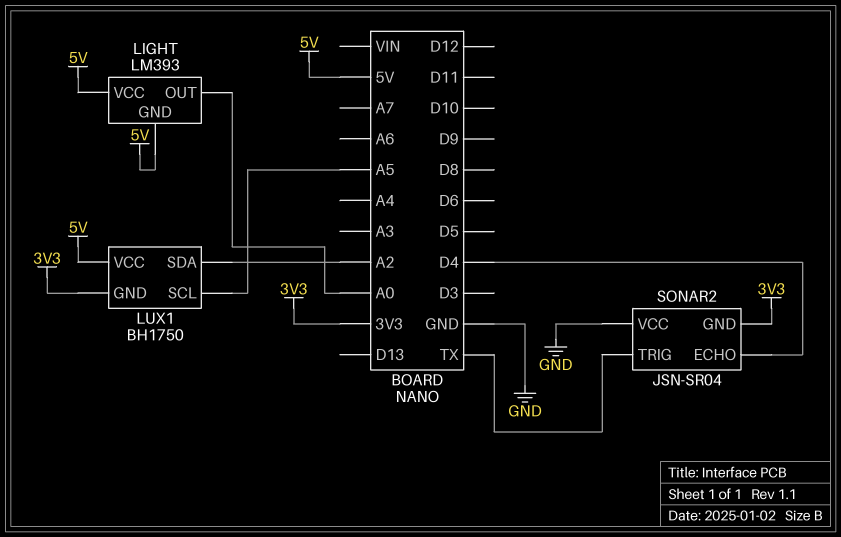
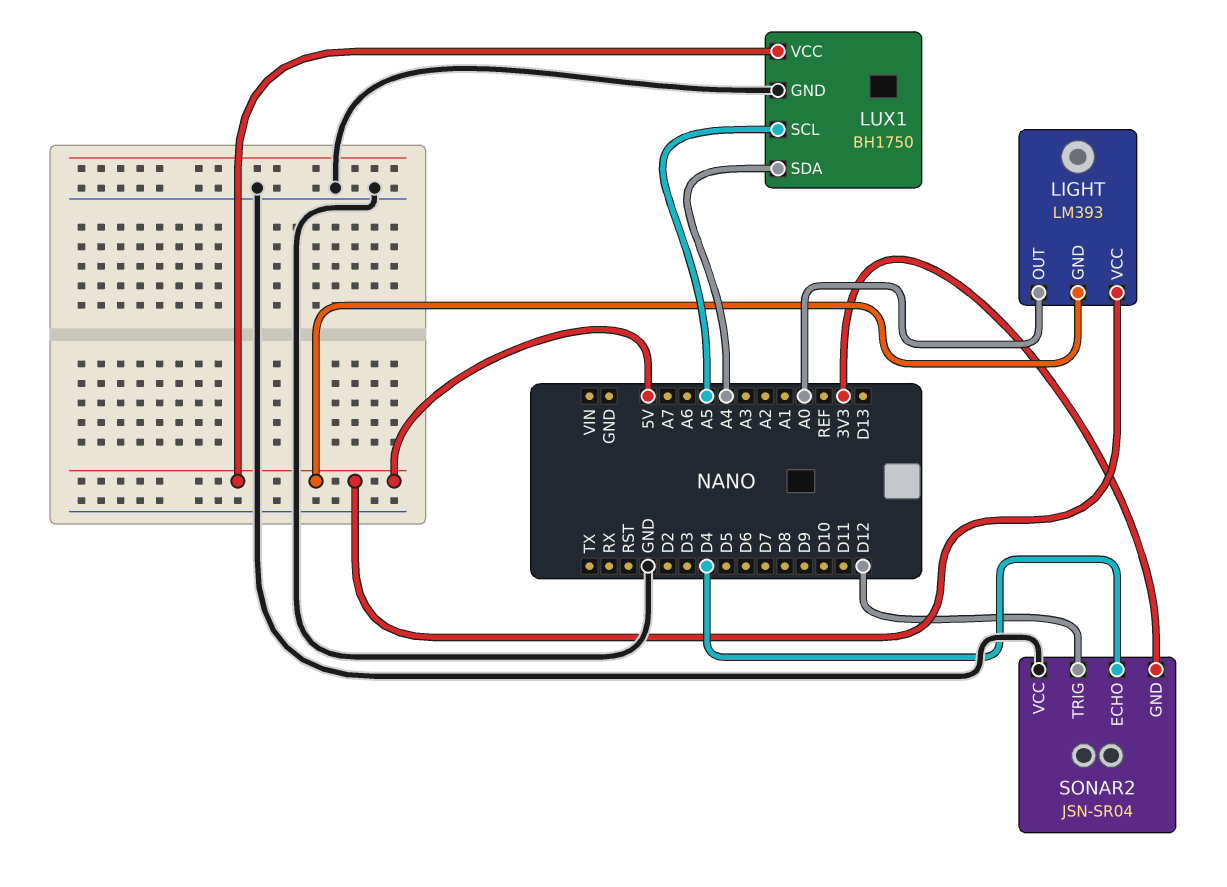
LUX1 pin GND: 3V3 -> GND
LUX1 pin SDA: A2 -> A4
SONAR2 pin TRIG: TX -> D12

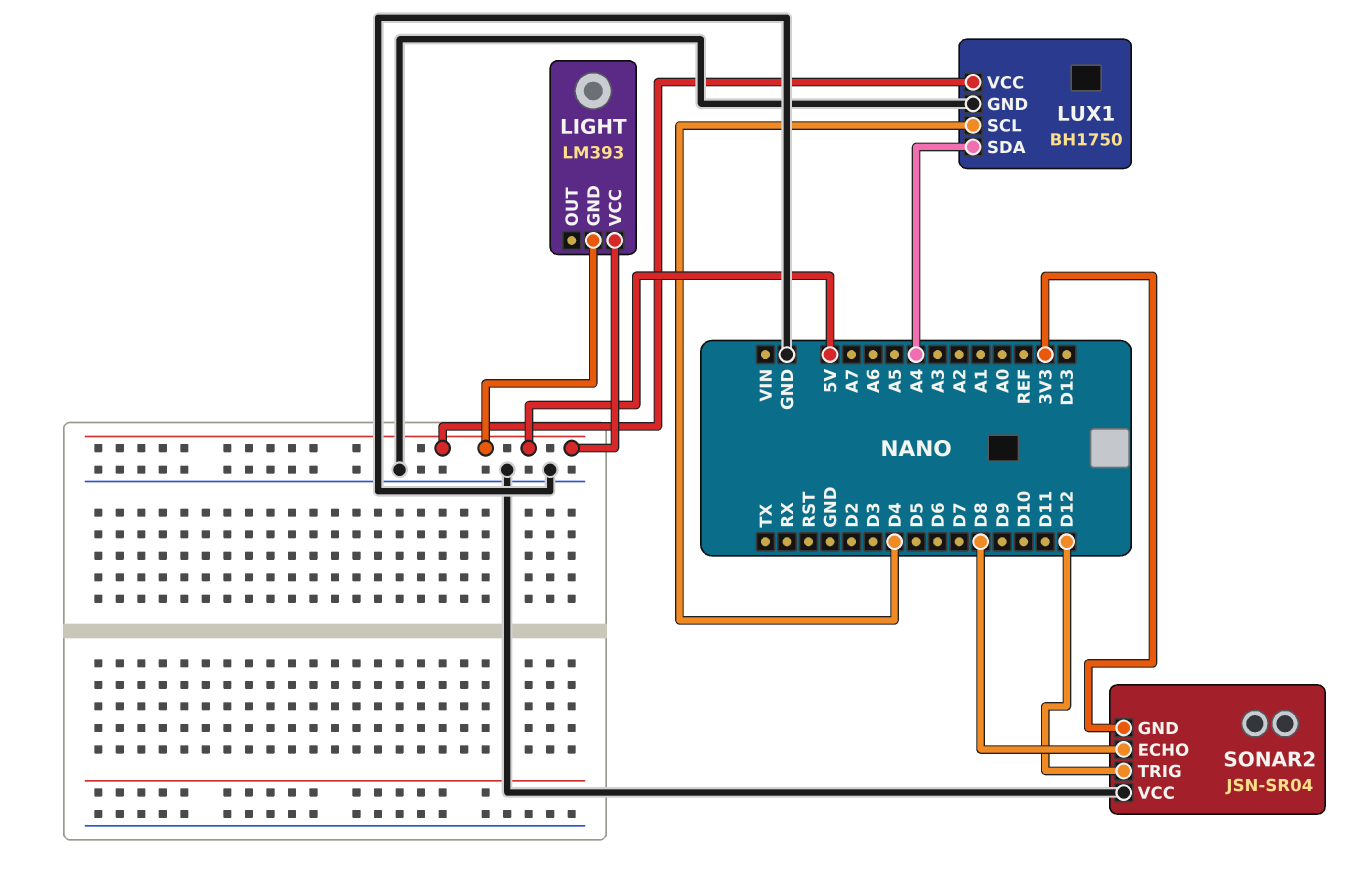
LIGHT pin OUT: A0 -> none
LUX1 pin SCL: A5 -> D4
SONAR2 pin ECHO: D4 -> D8

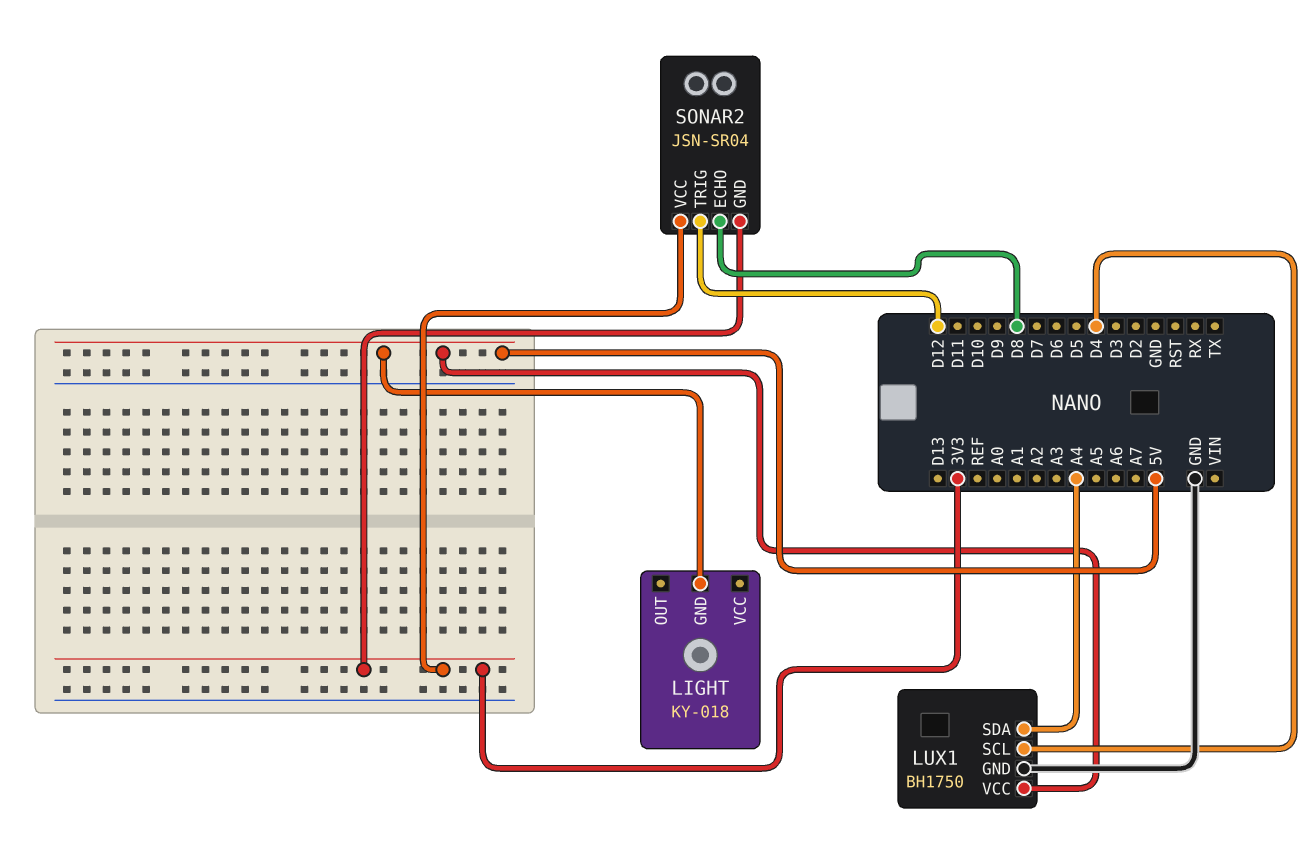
LIGHT: LM393 -> KY-018
LIGHT pin VCC: 5V -> none
SONAR2 pin VCC: GND -> 3V3

